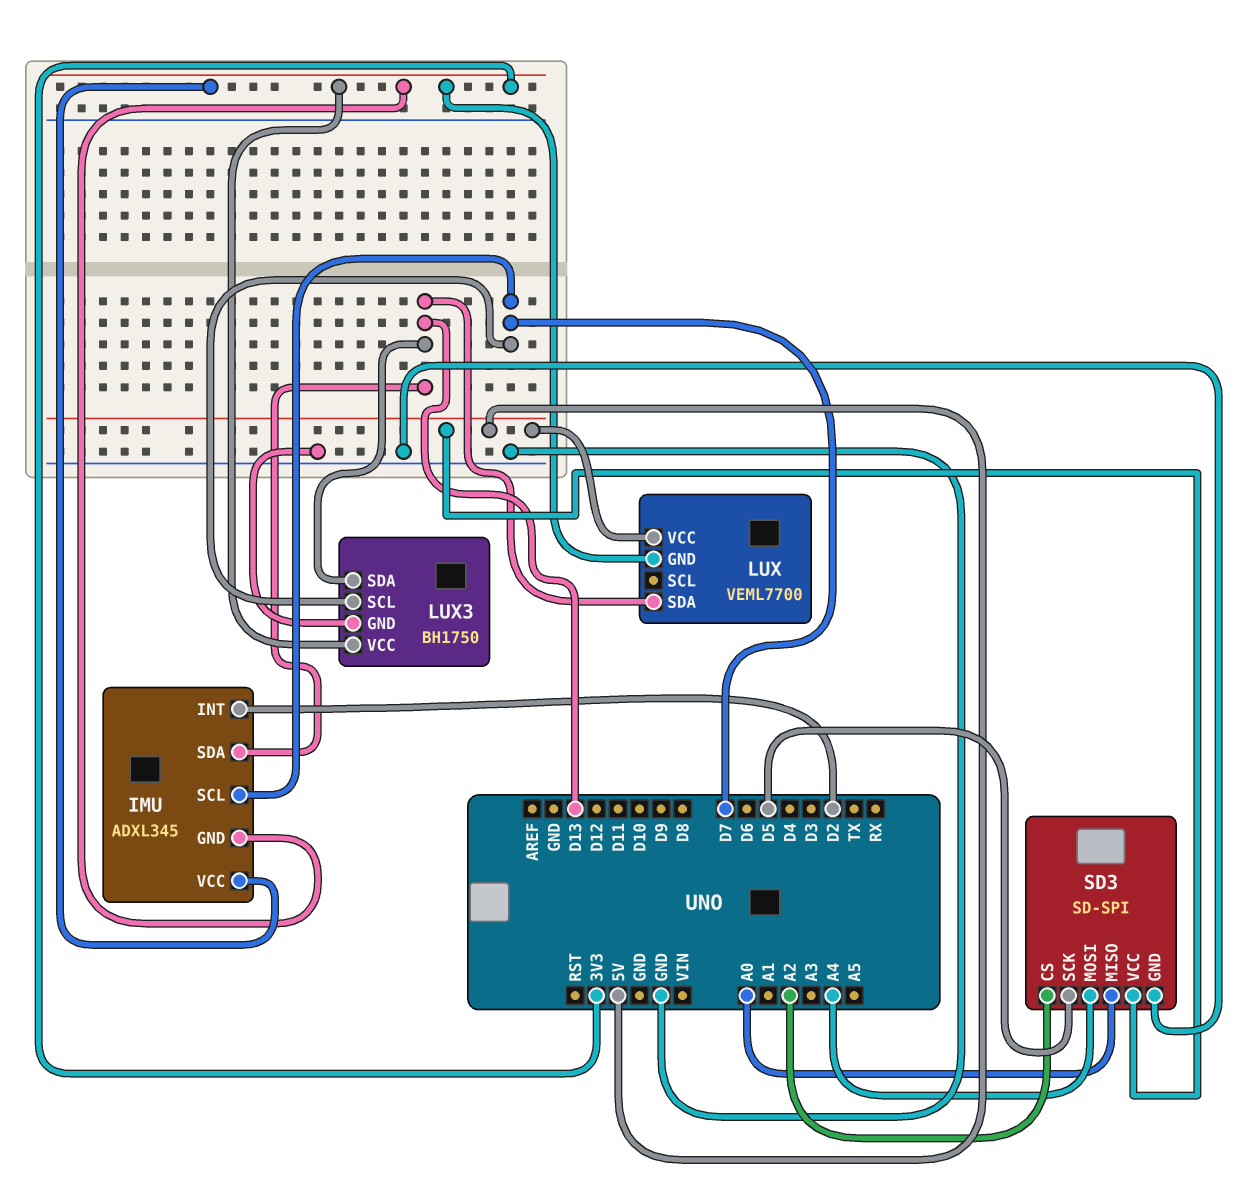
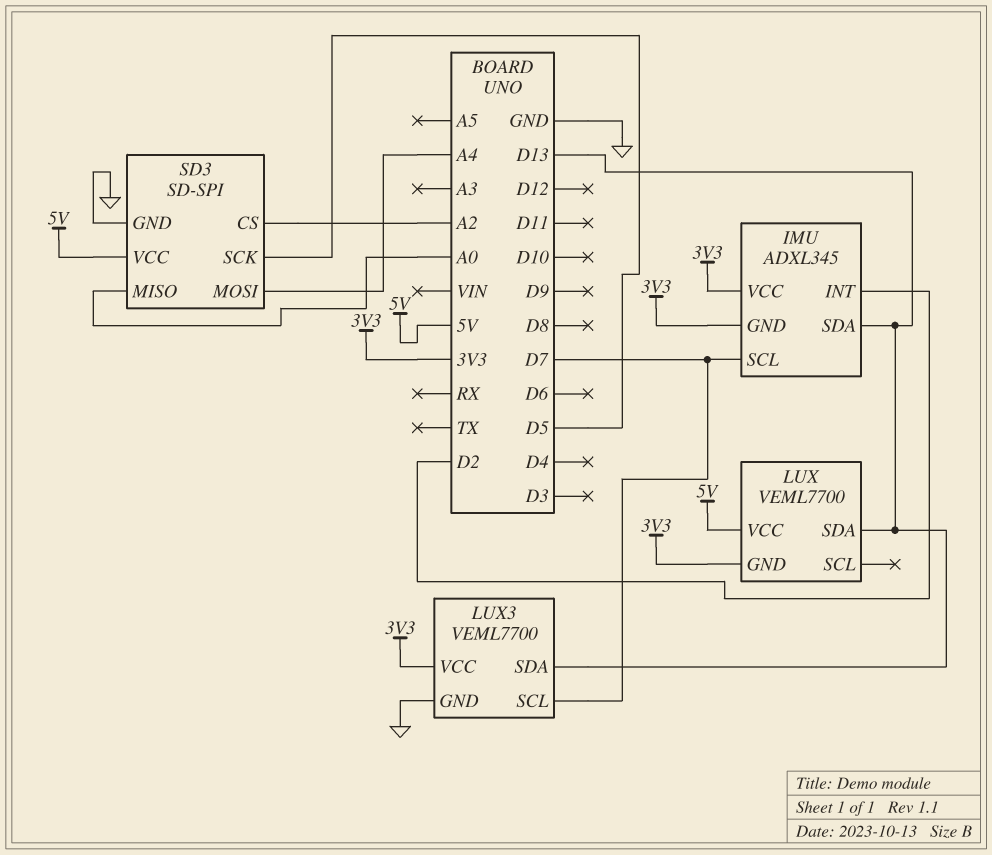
LUX3: BH1750 -> VEML7700

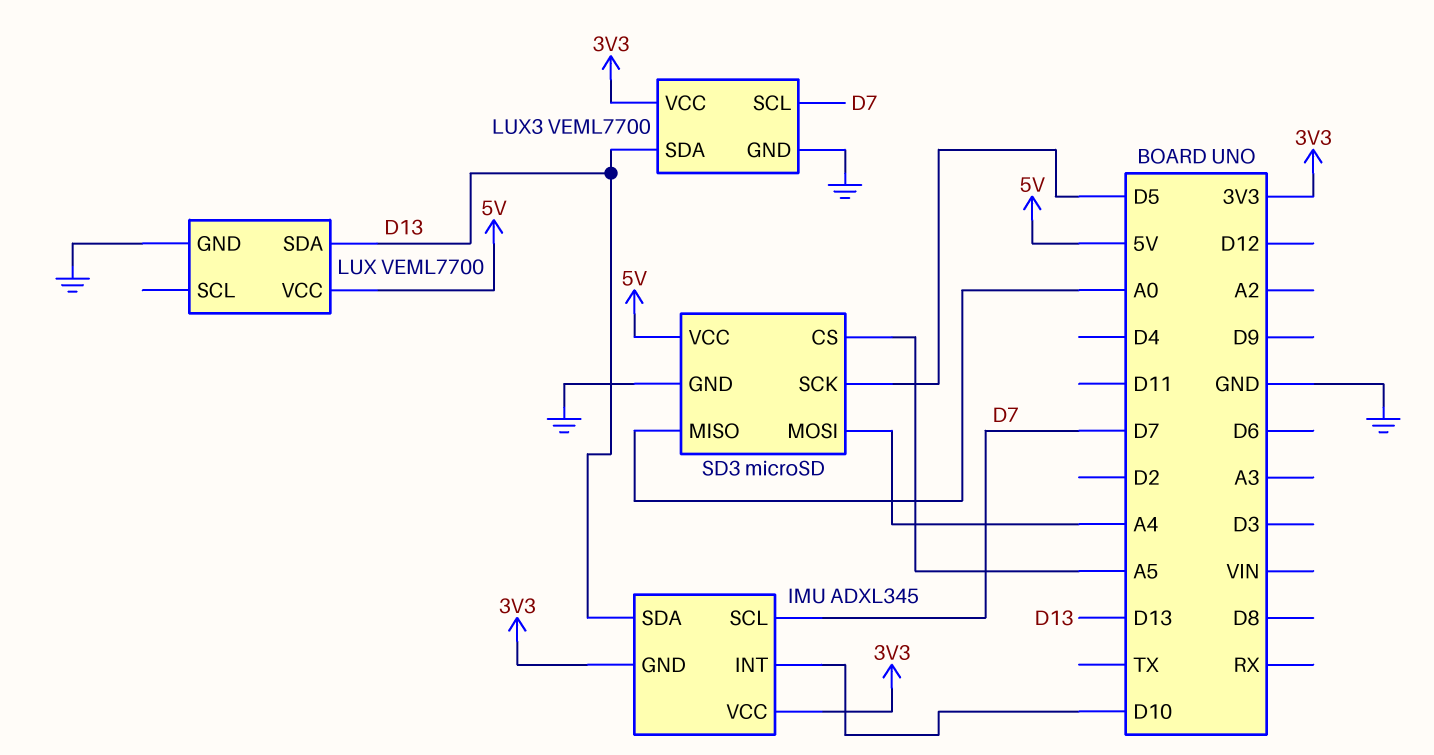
IMU pin INT: D2 -> D10
LUX pin GND: 3V3 -> GND
SD3: SD-SPI -> microSD
SD3 pin CS: A2 -> A5

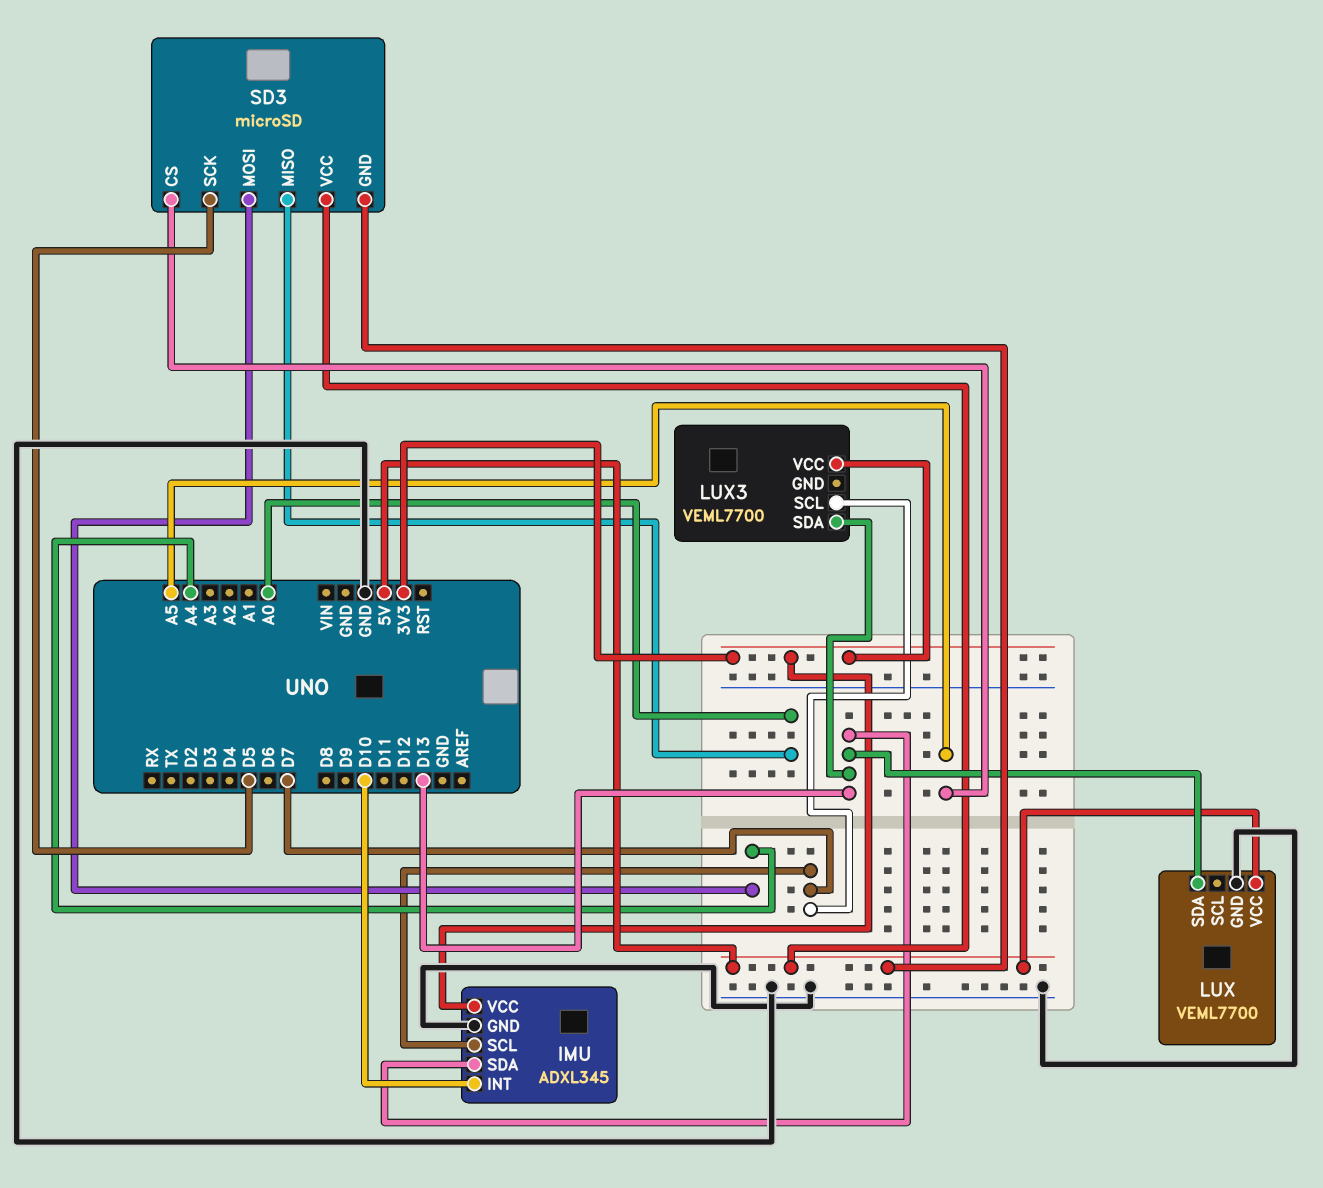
IMU pin GND: 3V3 -> GND
LUX3 pin GND: GND -> none
SD3 pin GND: GND -> 5V

